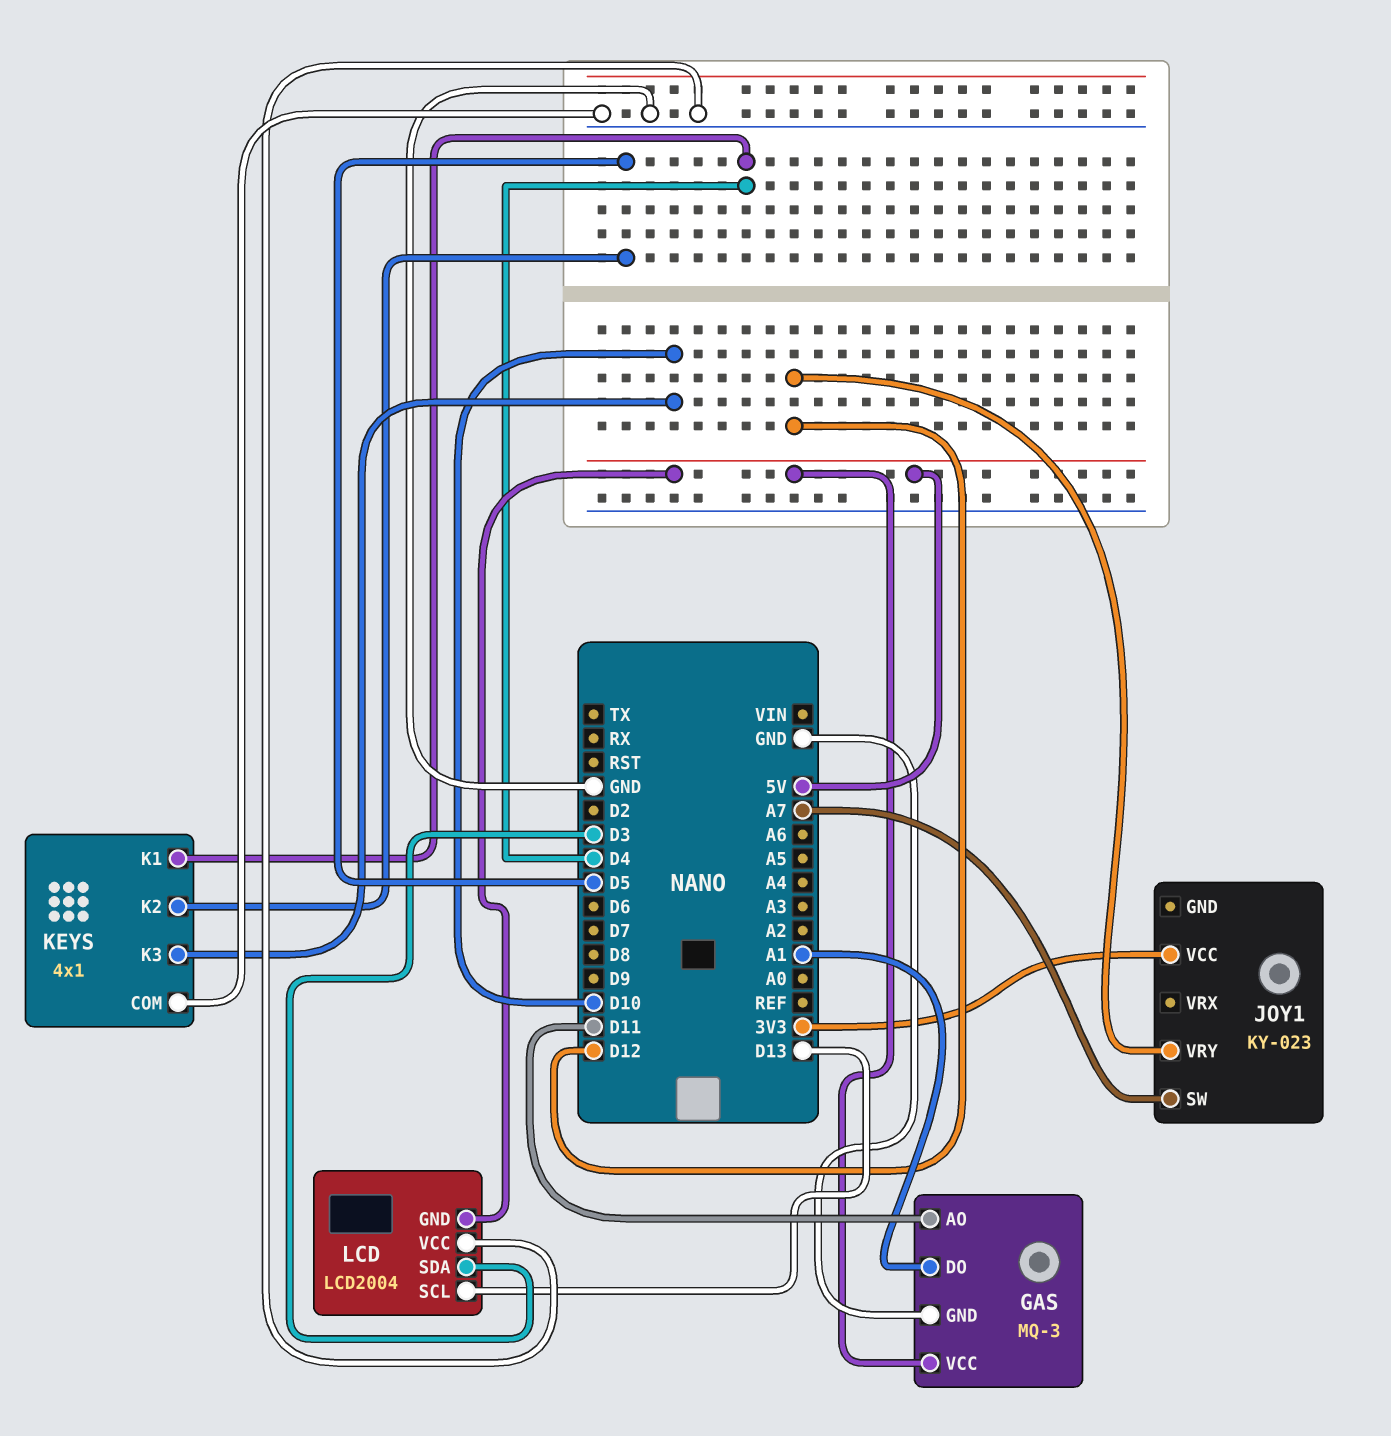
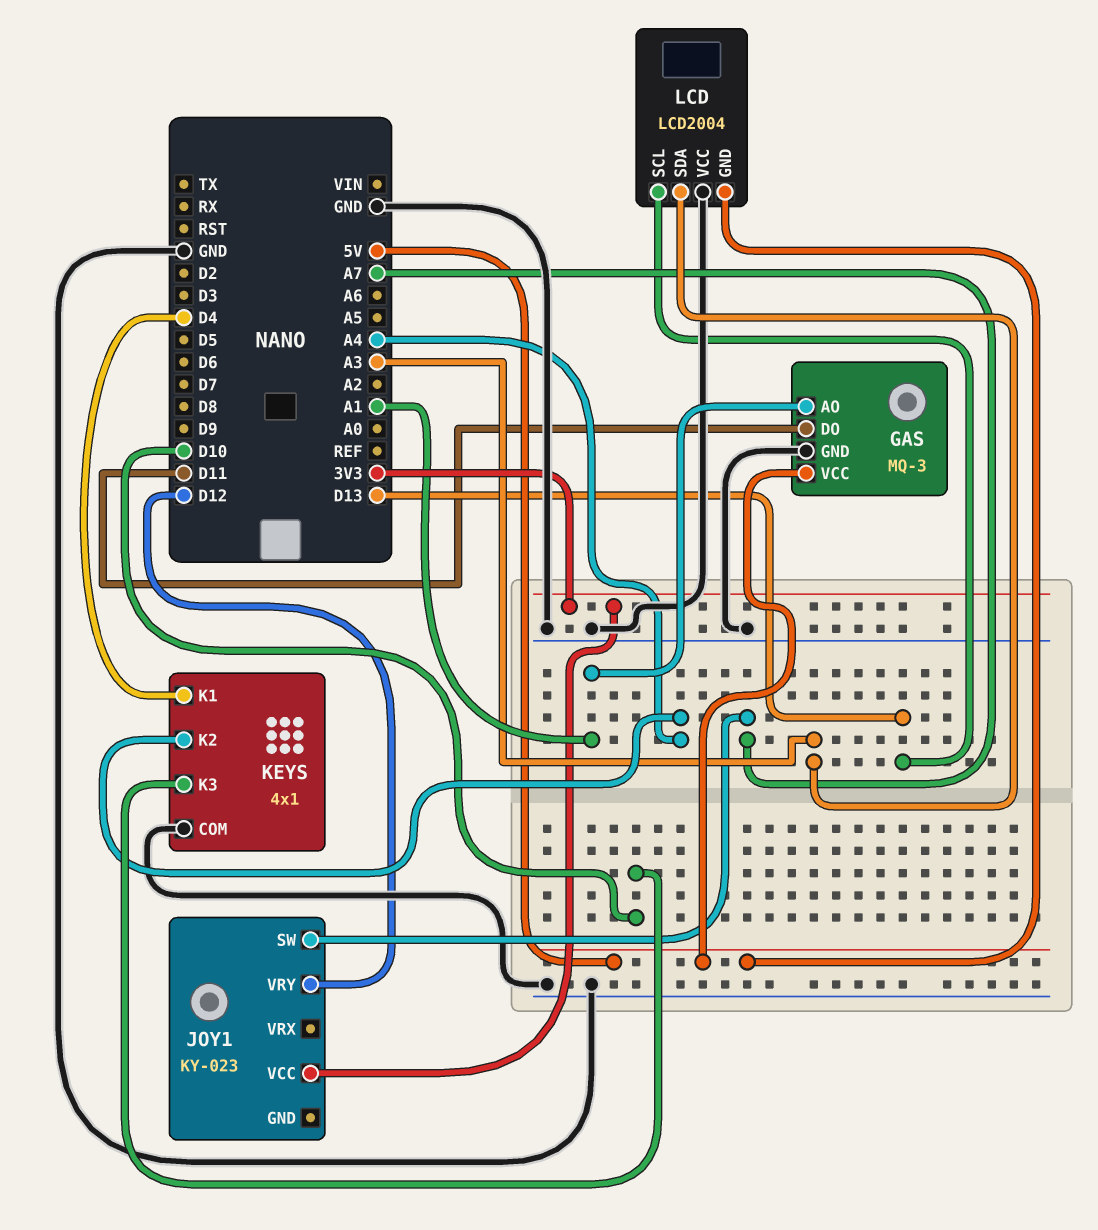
GAS pin AO: D11 -> A1
GAS pin DO: A1 -> D11
KEYS pin K2: D5 -> A4
LCD pin SDA: D3 -> A3

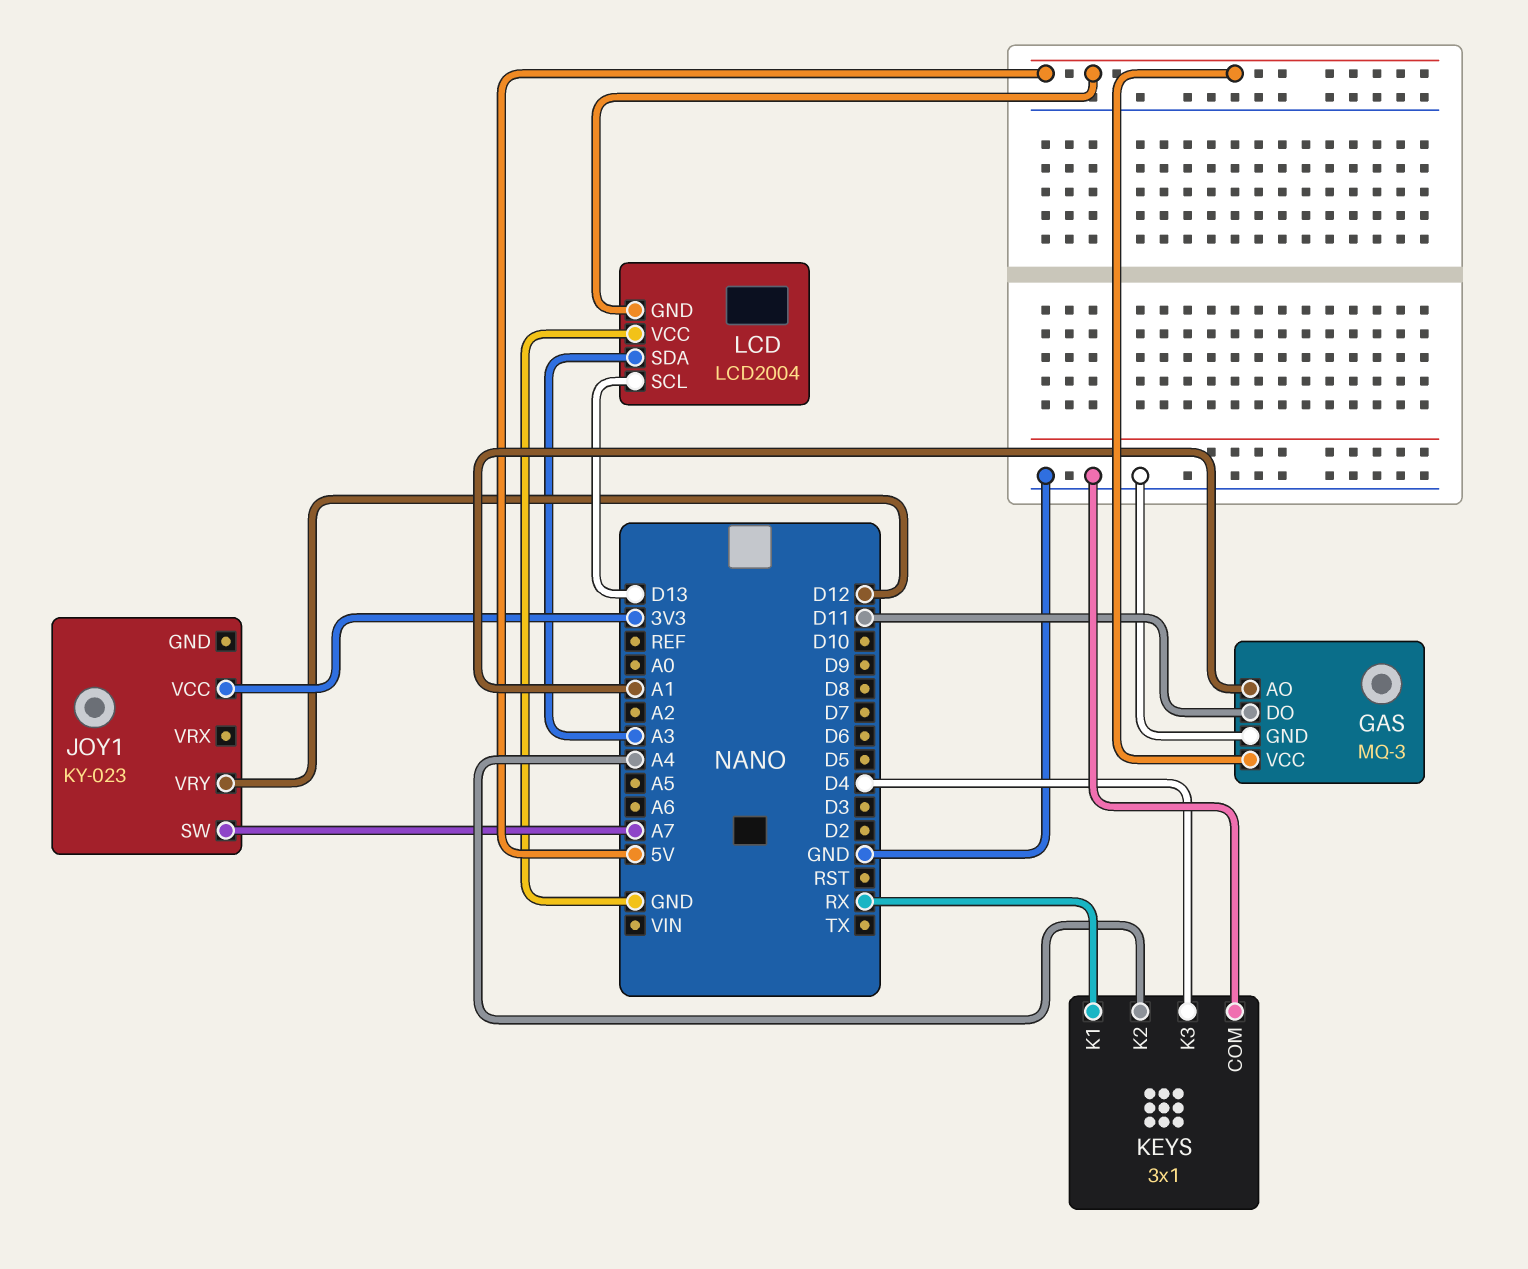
KEYS: 4x1 -> 3x1
KEYS pin K1: D4 -> RX
KEYS pin K3: D10 -> D4

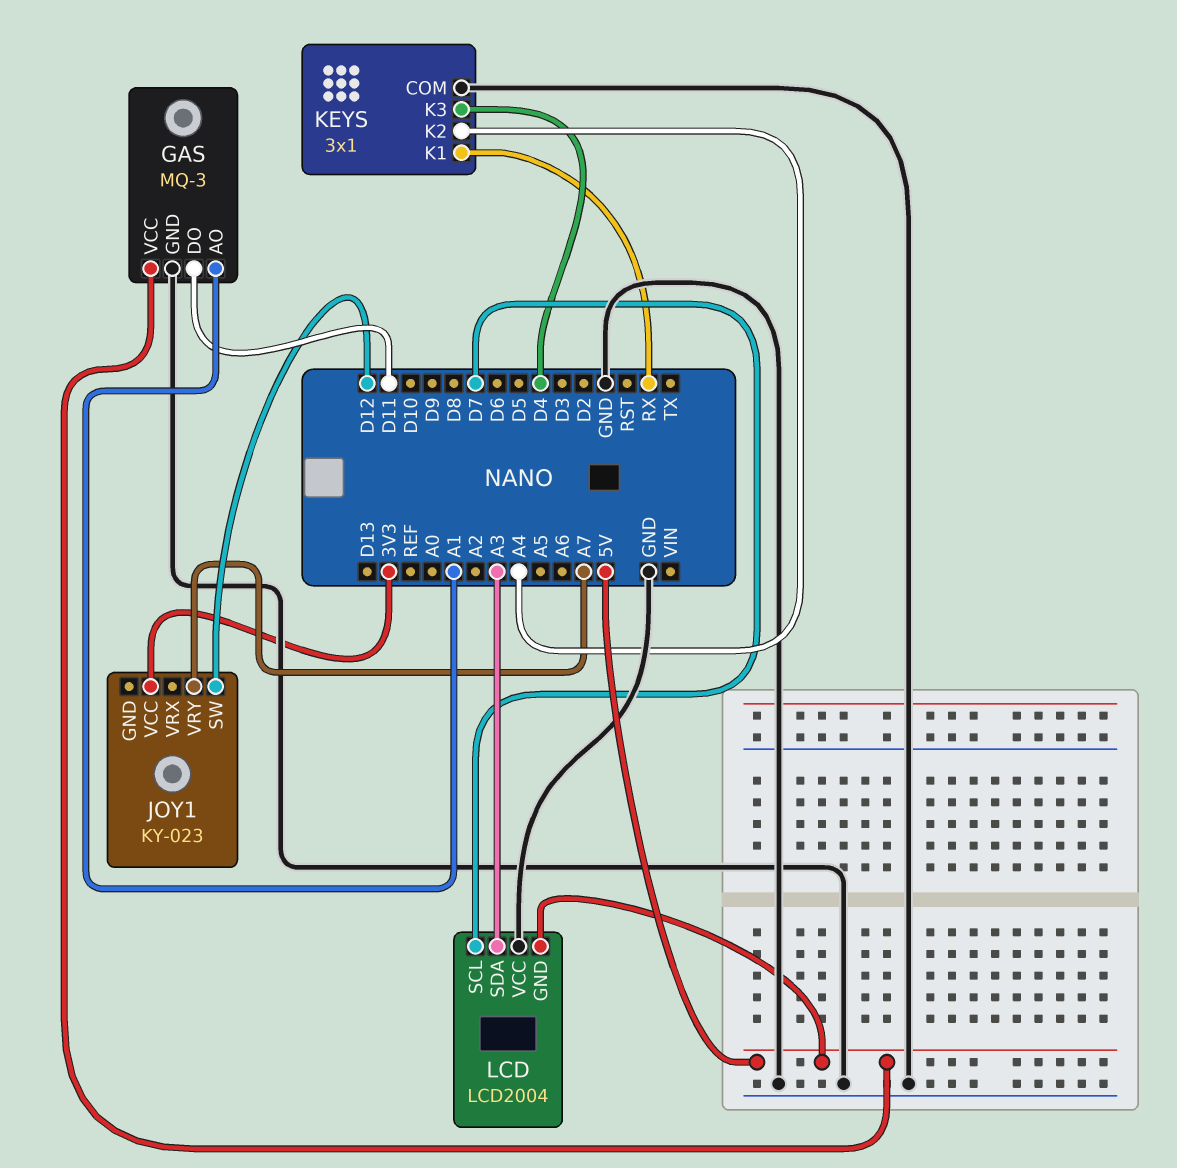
JOY1 pin SW: A7 -> D12
JOY1 pin VRY: D12 -> A7
LCD pin SCL: D13 -> D7

